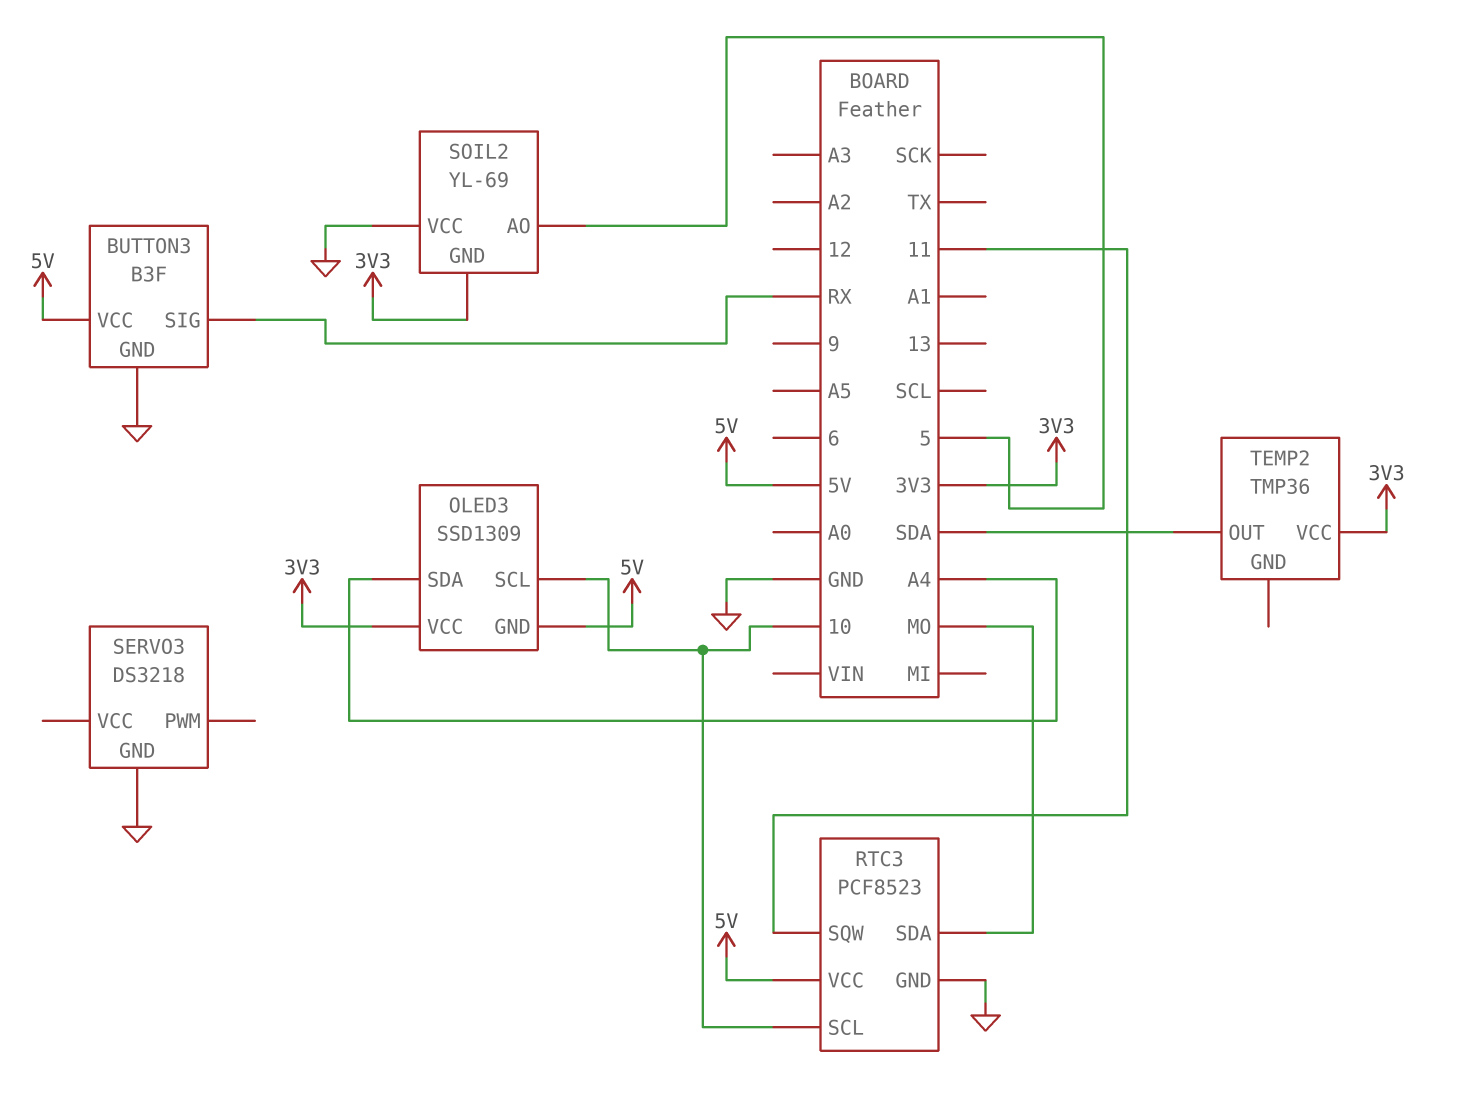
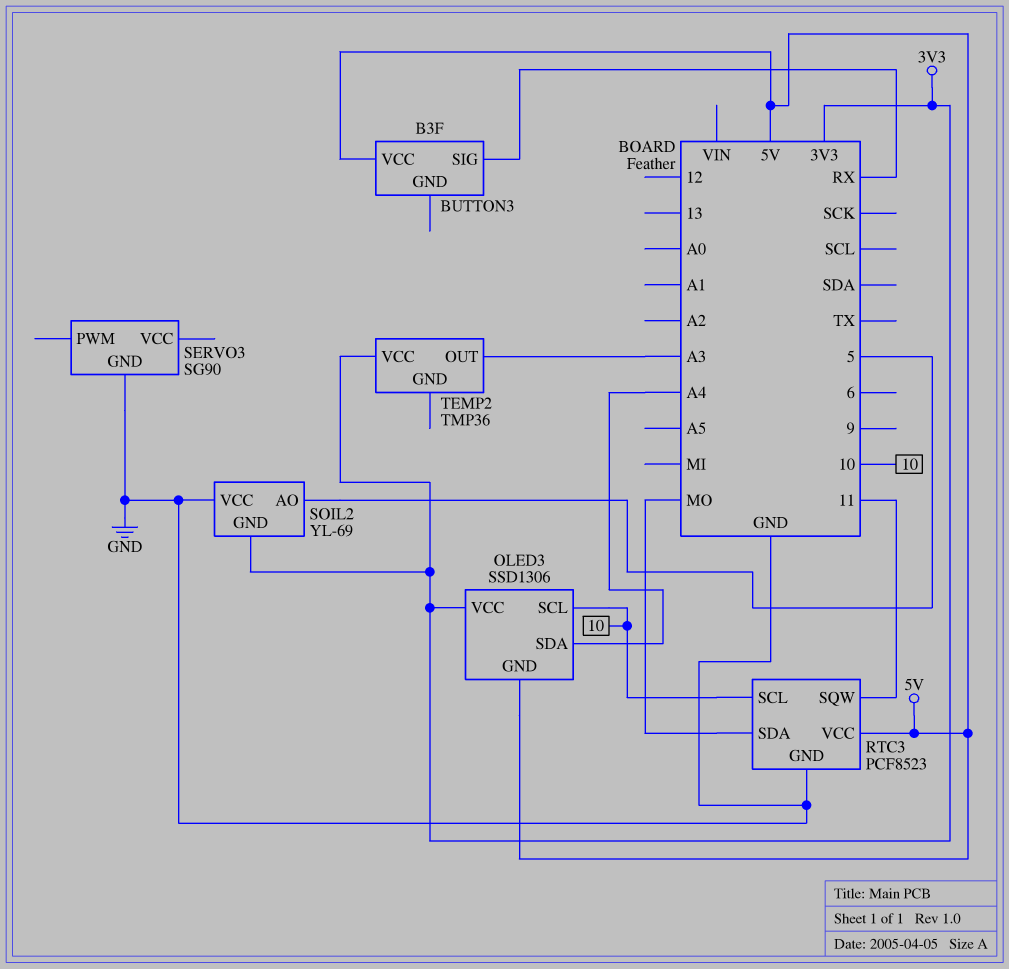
BUTTON3 pin GND: GND -> none
OLED3: SSD1309 -> SSD1306
SERVO3: DS3218 -> SG90
TEMP2 pin OUT: SDA -> A3

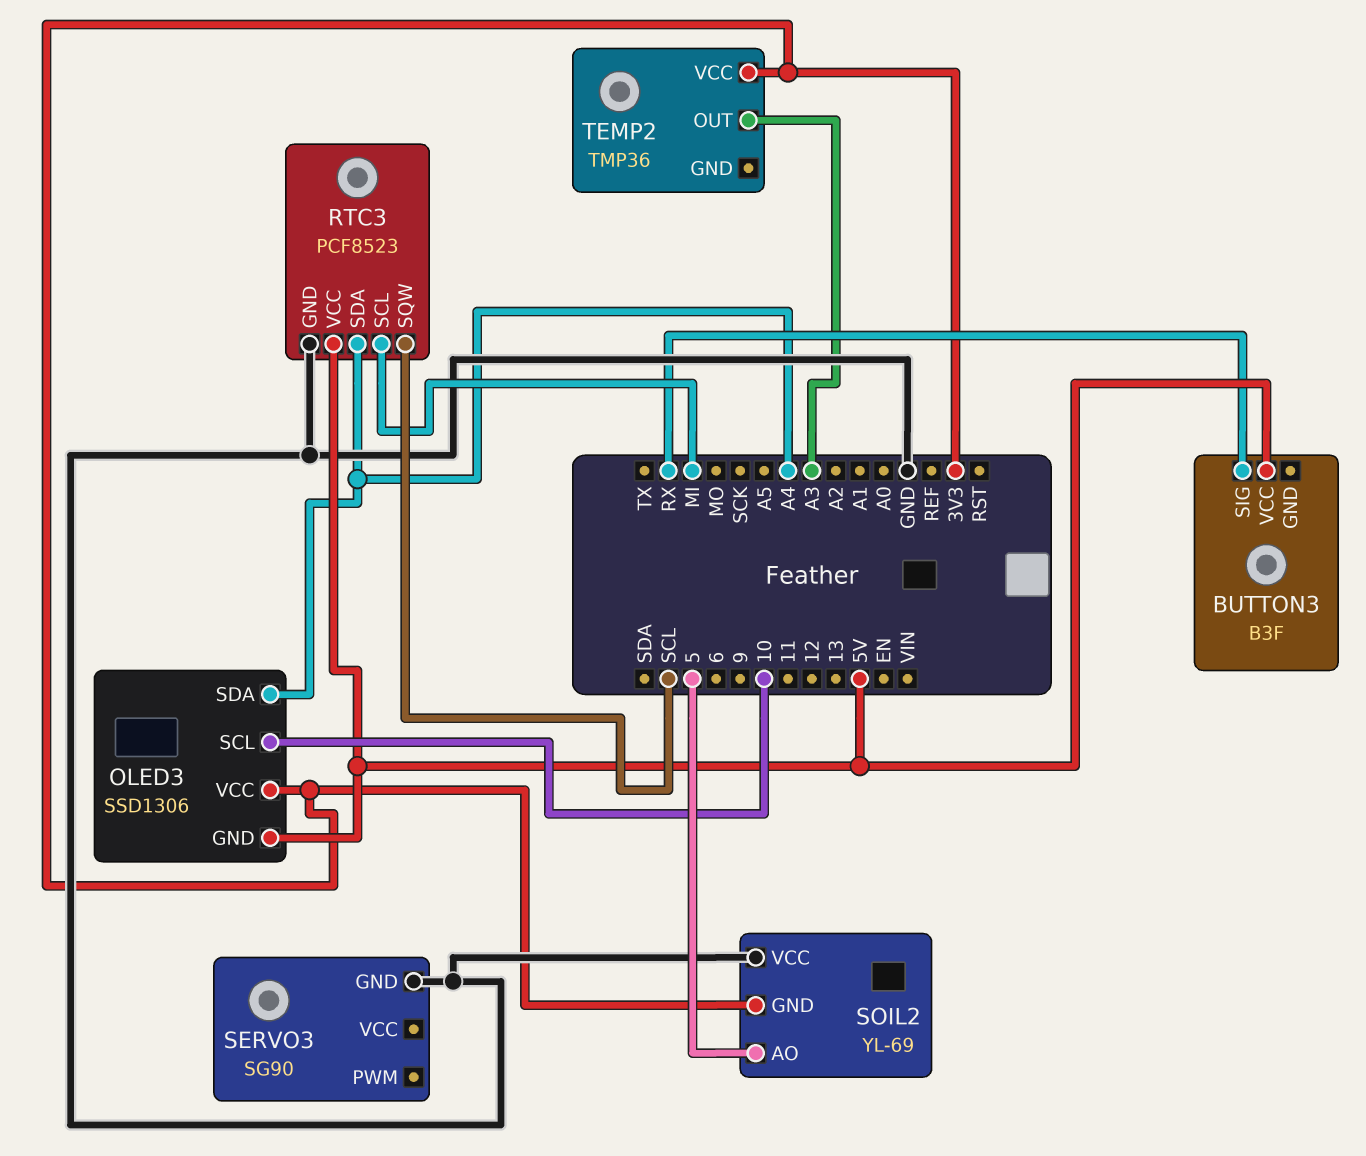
RTC3 pin SCL: 10 -> MI
RTC3 pin SDA: MO -> A4
RTC3 pin SQW: 11 -> SCL

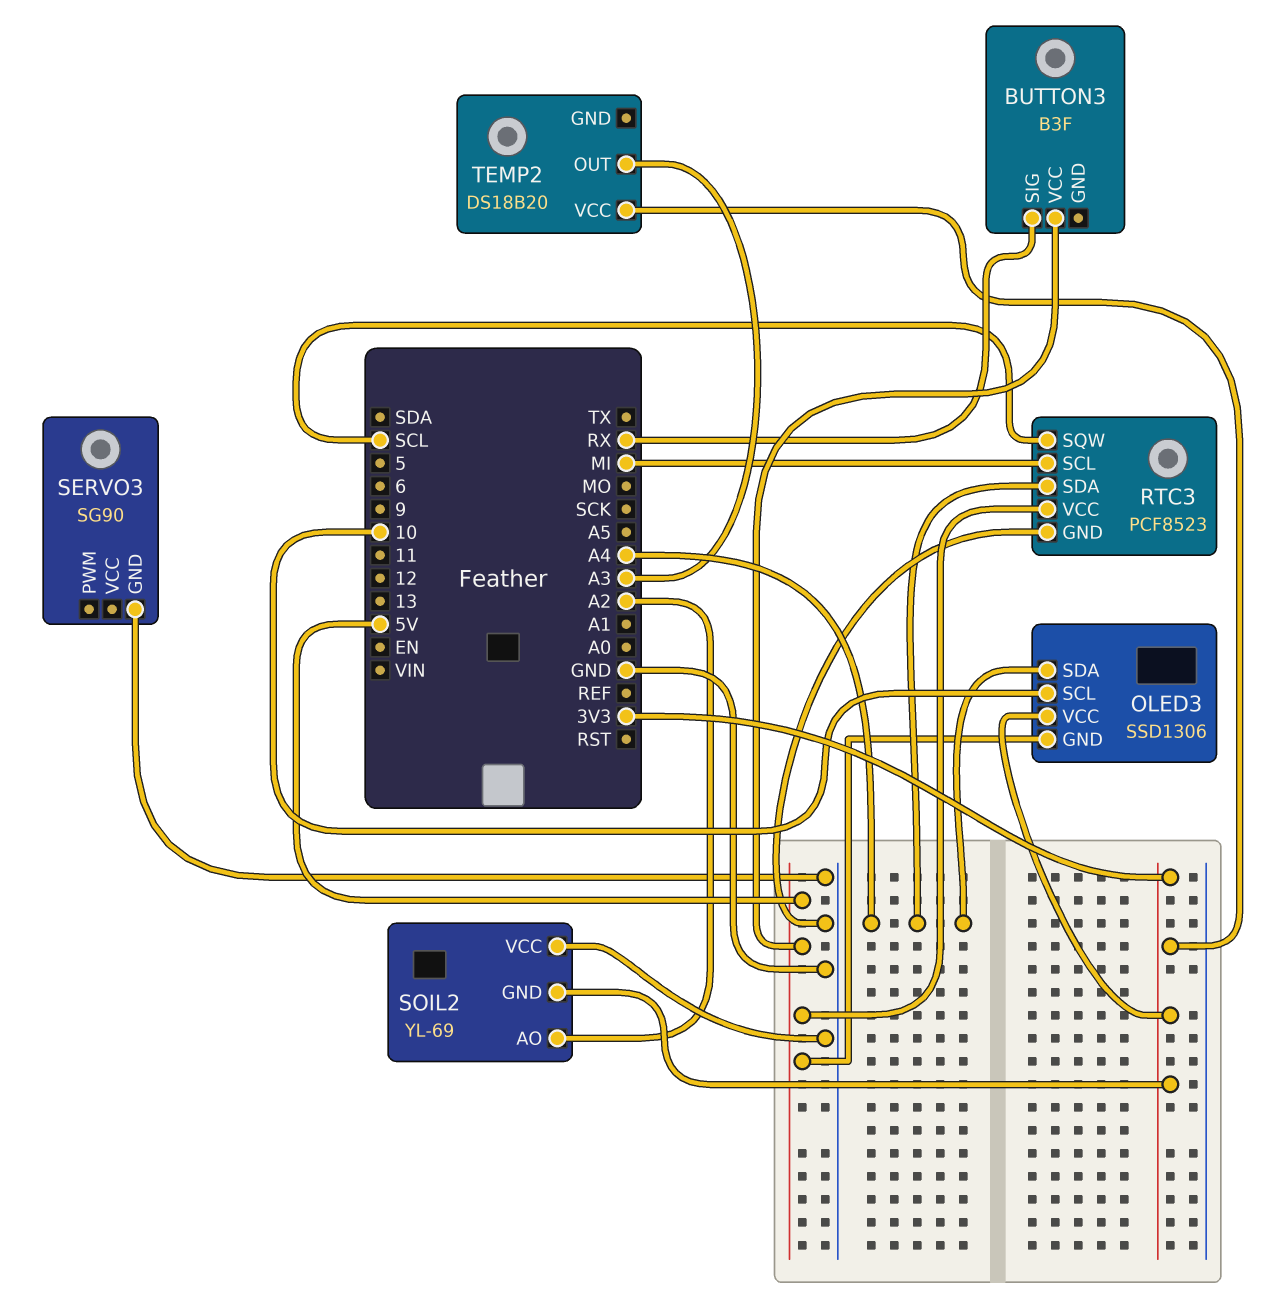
SOIL2 pin AO: 5 -> A2
TEMP2: TMP36 -> DS18B20

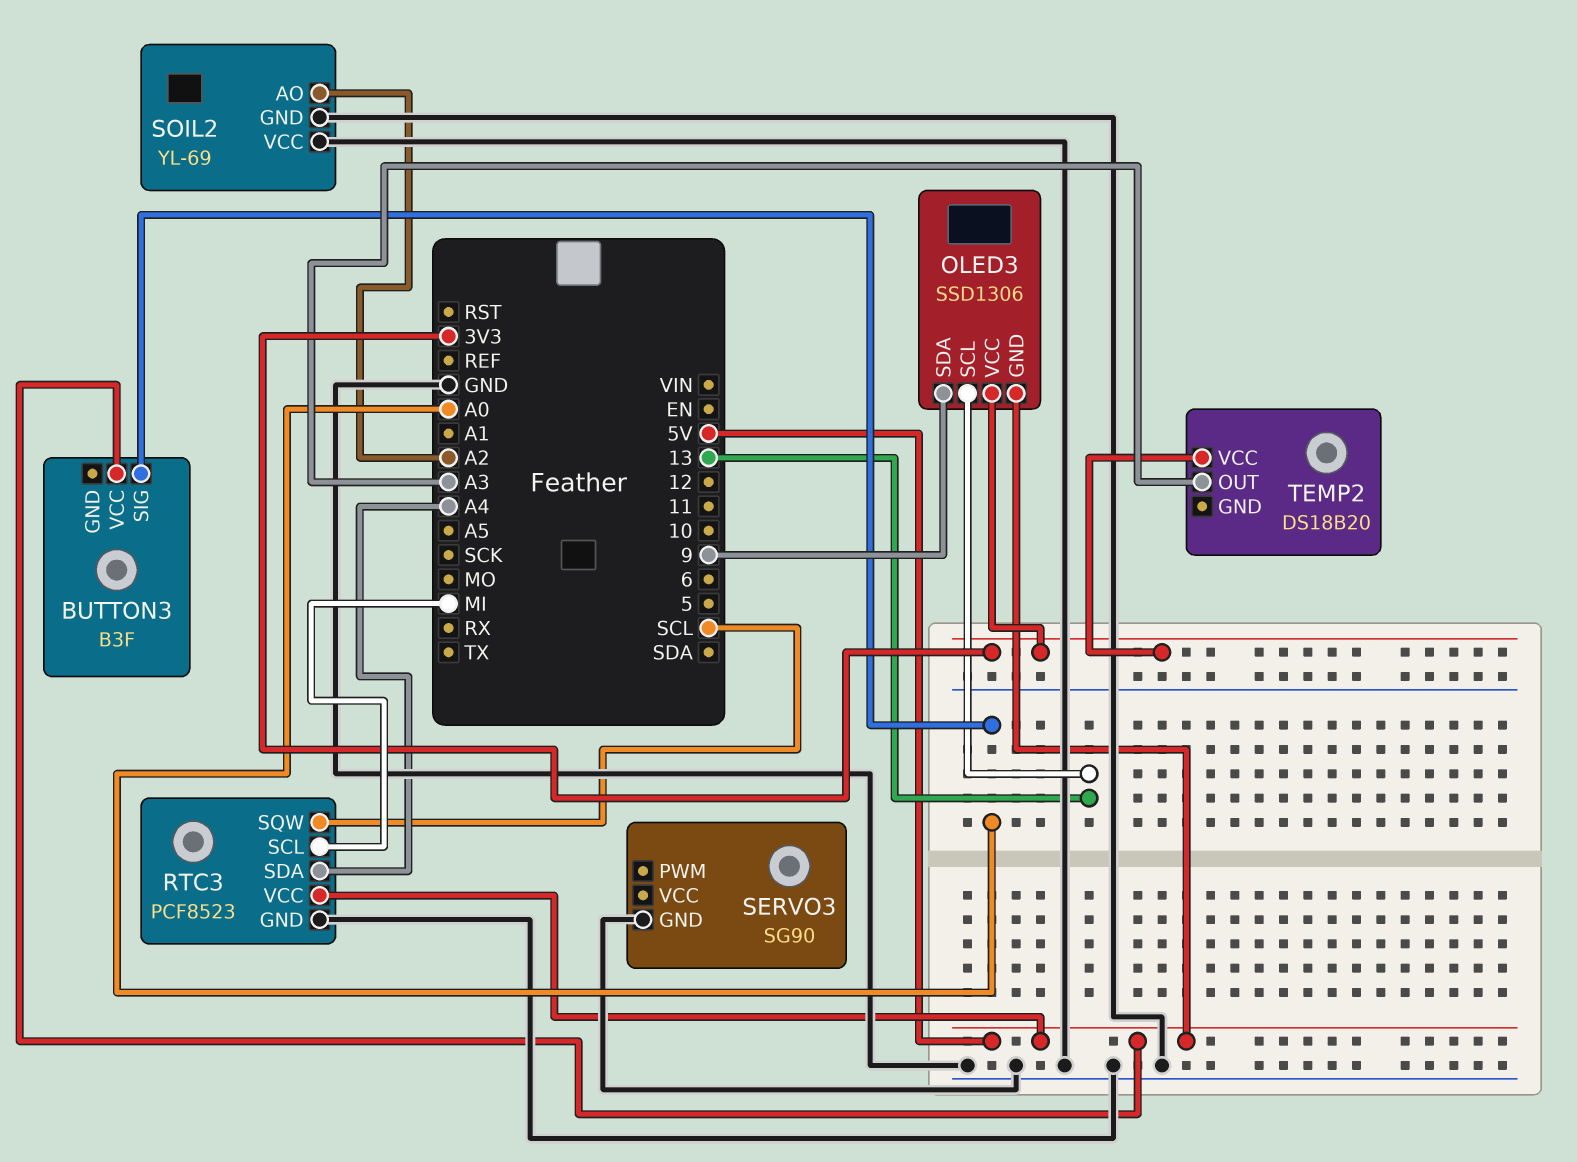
BUTTON3 pin SIG: RX -> A0
OLED3 pin SCL: 10 -> 13
OLED3 pin SDA: A4 -> 9
SOIL2 pin GND: 3V3 -> GND

